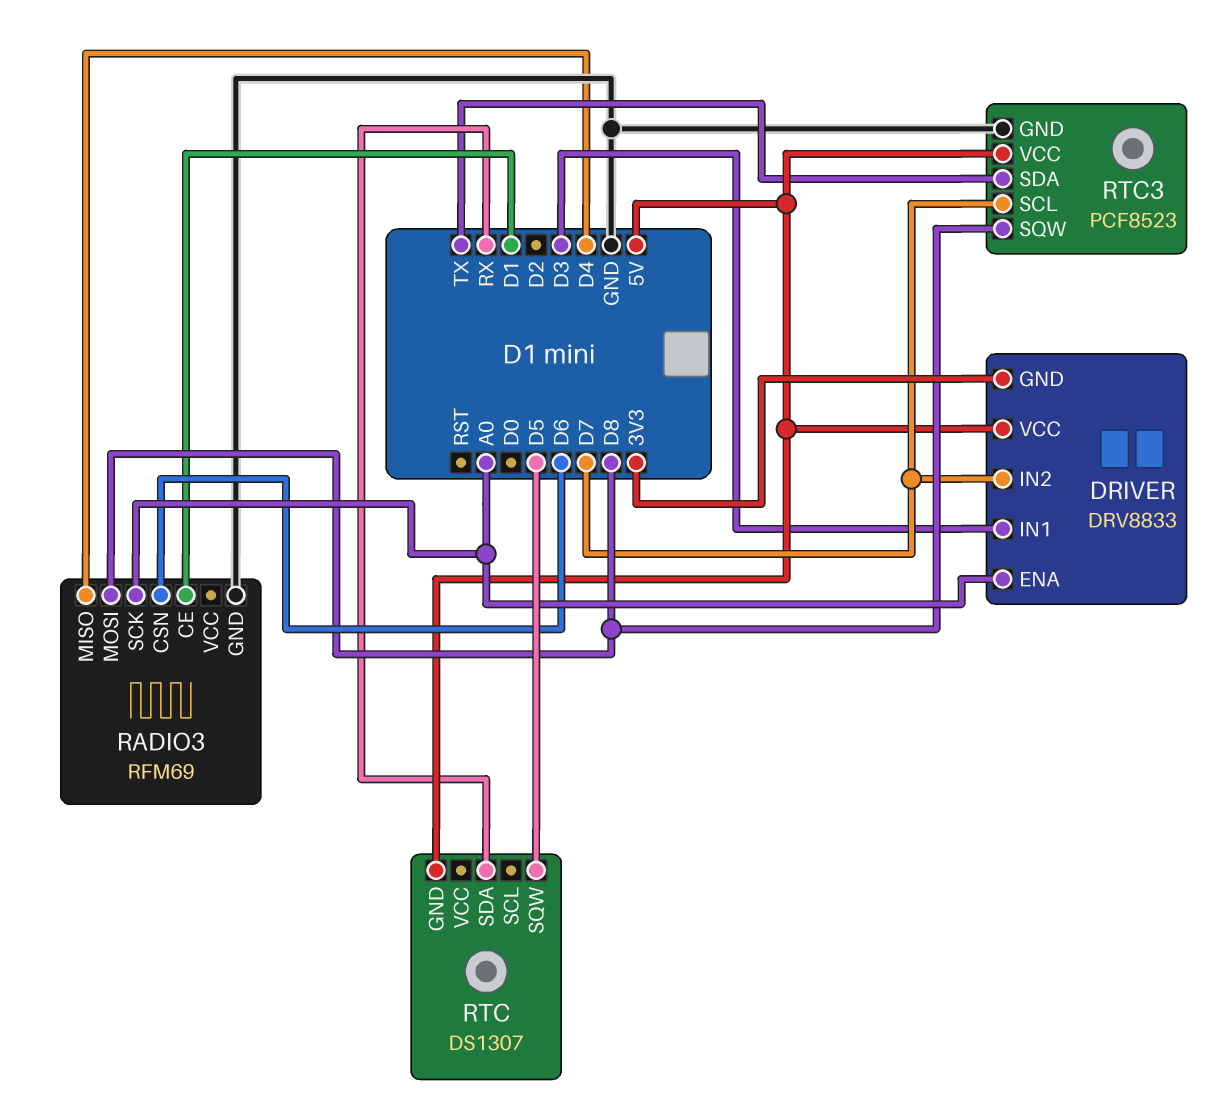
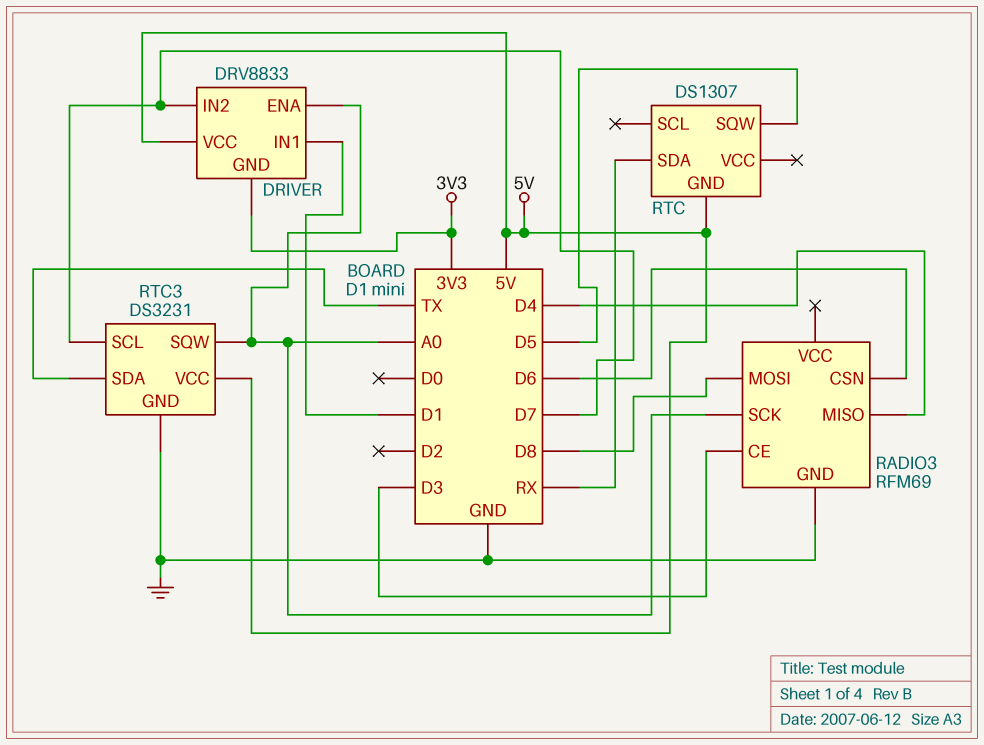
DRIVER pin IN1: D3 -> D1
RADIO3 pin CE: D1 -> D3
RTC3: PCF8523 -> DS3231
RTC3 pin SQW: D8 -> A0

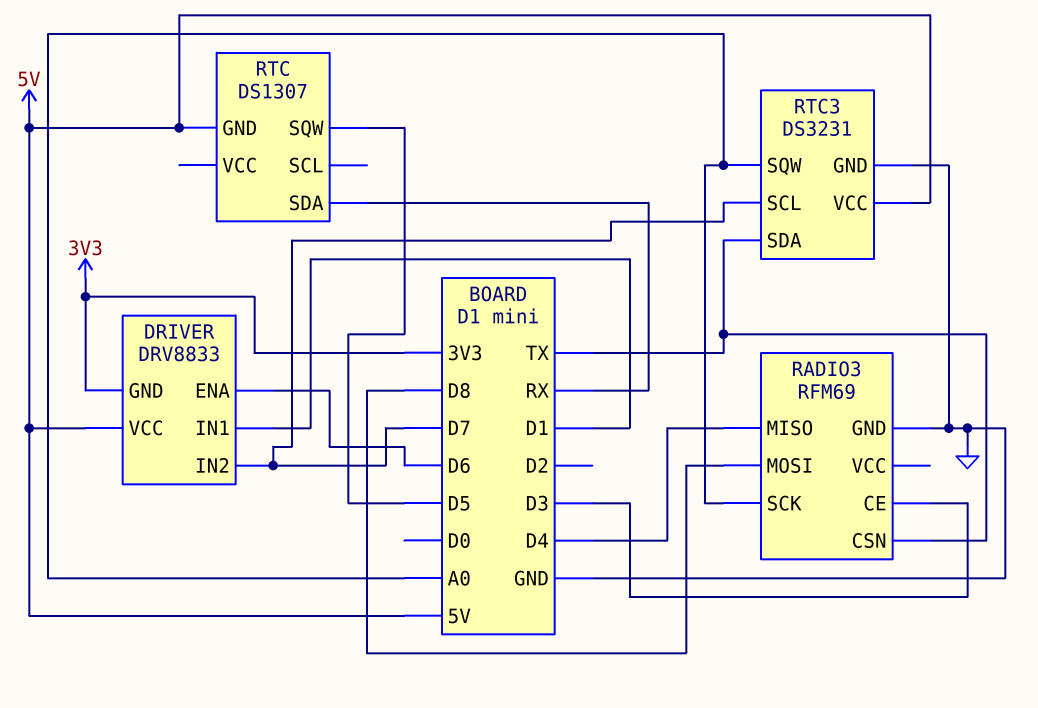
DRIVER pin ENA: A0 -> D6
RADIO3 pin CSN: D6 -> TX

